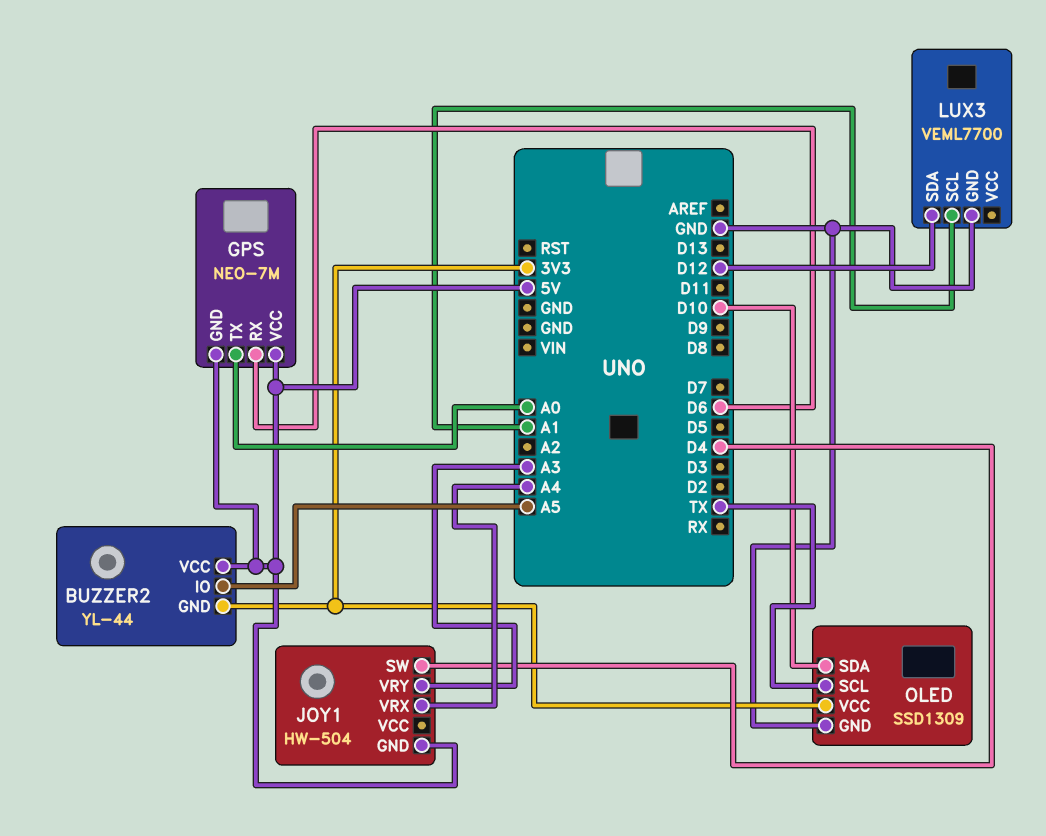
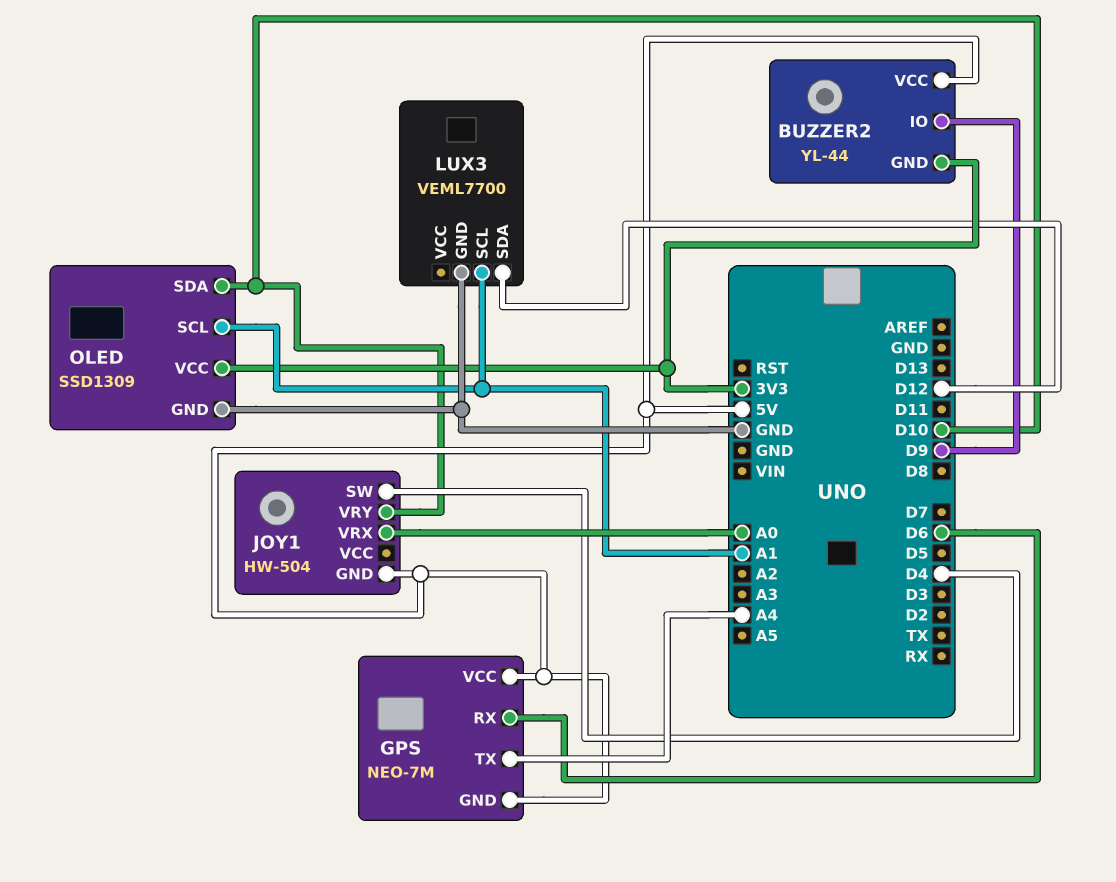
BUZZER2 pin IO: A5 -> D9
GPS pin TX: A0 -> A4
JOY1 pin VRX: A4 -> A0
JOY1 pin VRY: A3 -> D10
OLED pin SCL: TX -> A1

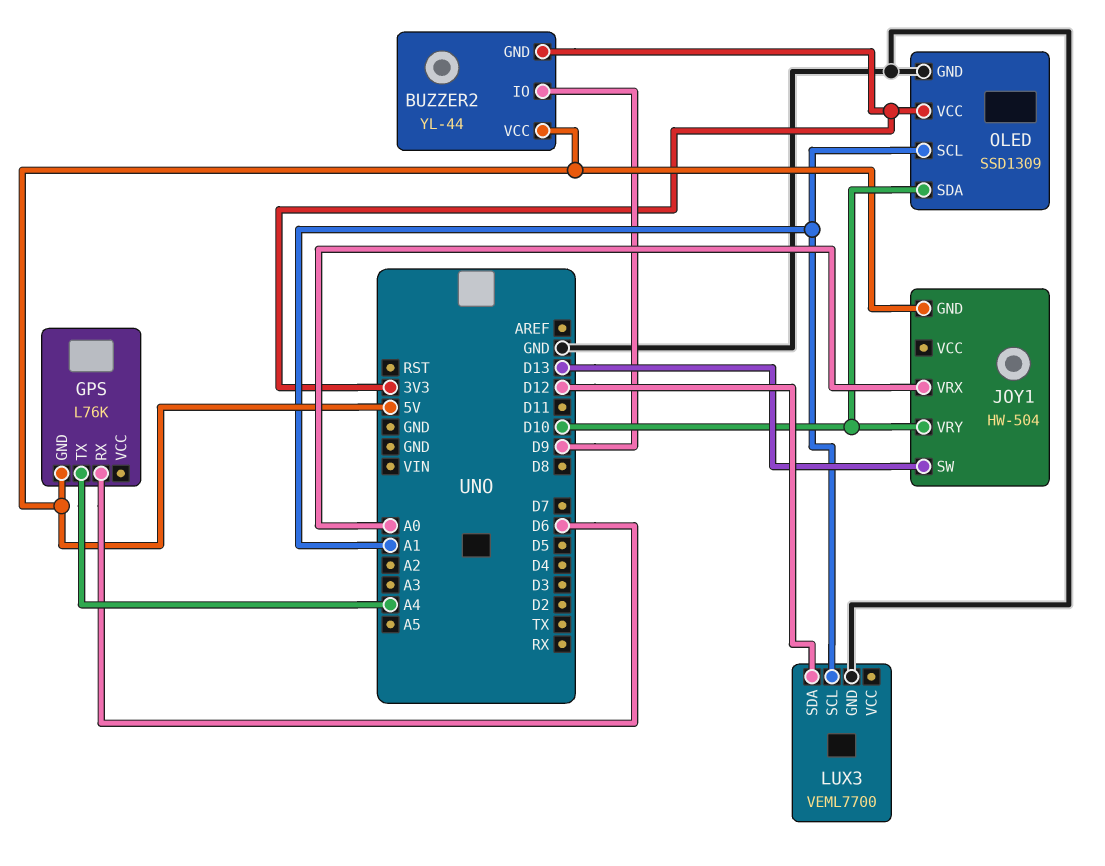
GPS: NEO-7M -> L76K
GPS pin VCC: 5V -> none
JOY1 pin SW: D4 -> D13

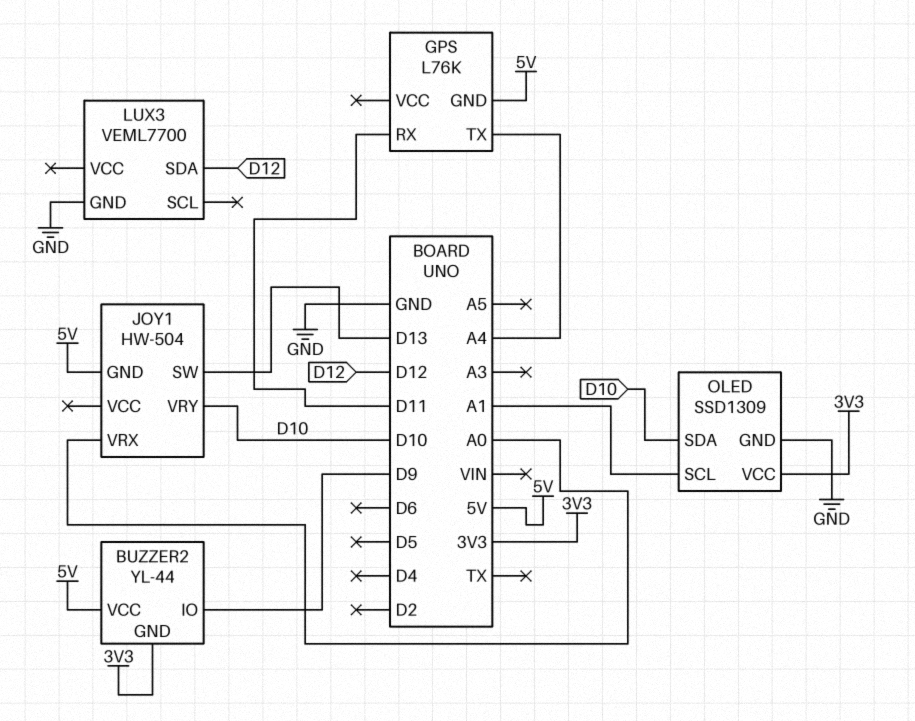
GPS pin RX: D6 -> D11
LUX3 pin SCL: A1 -> none

